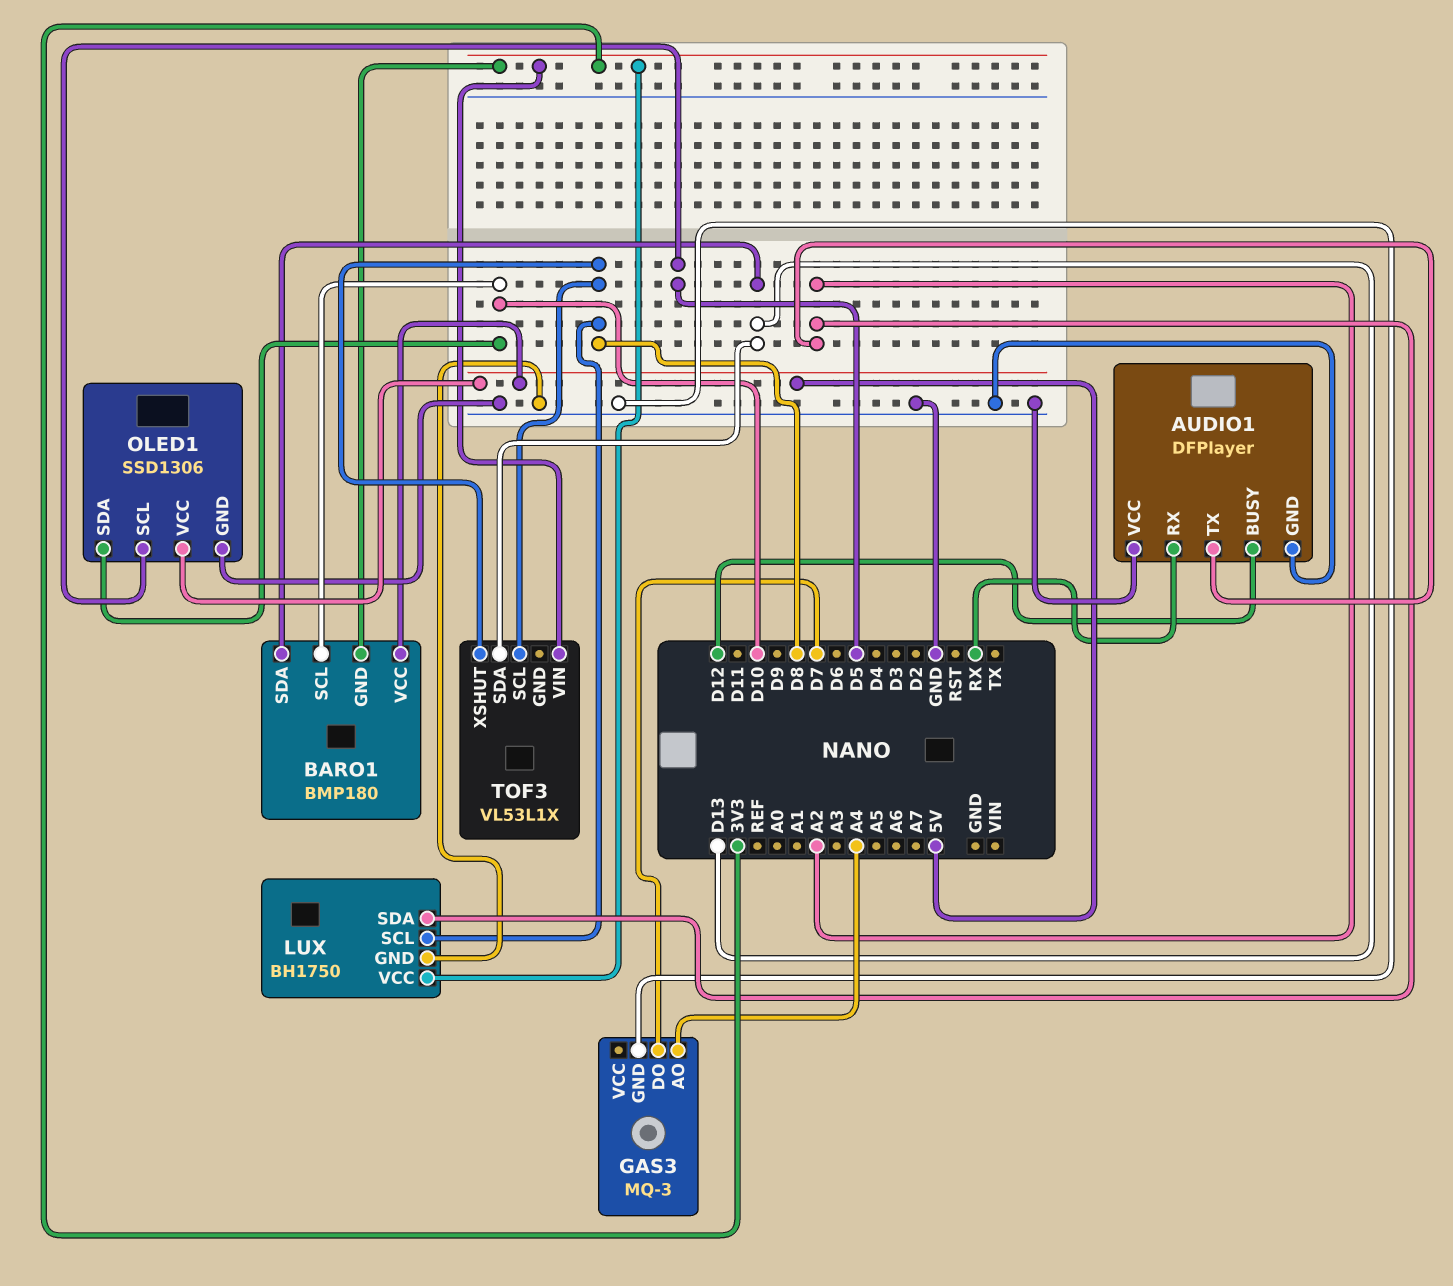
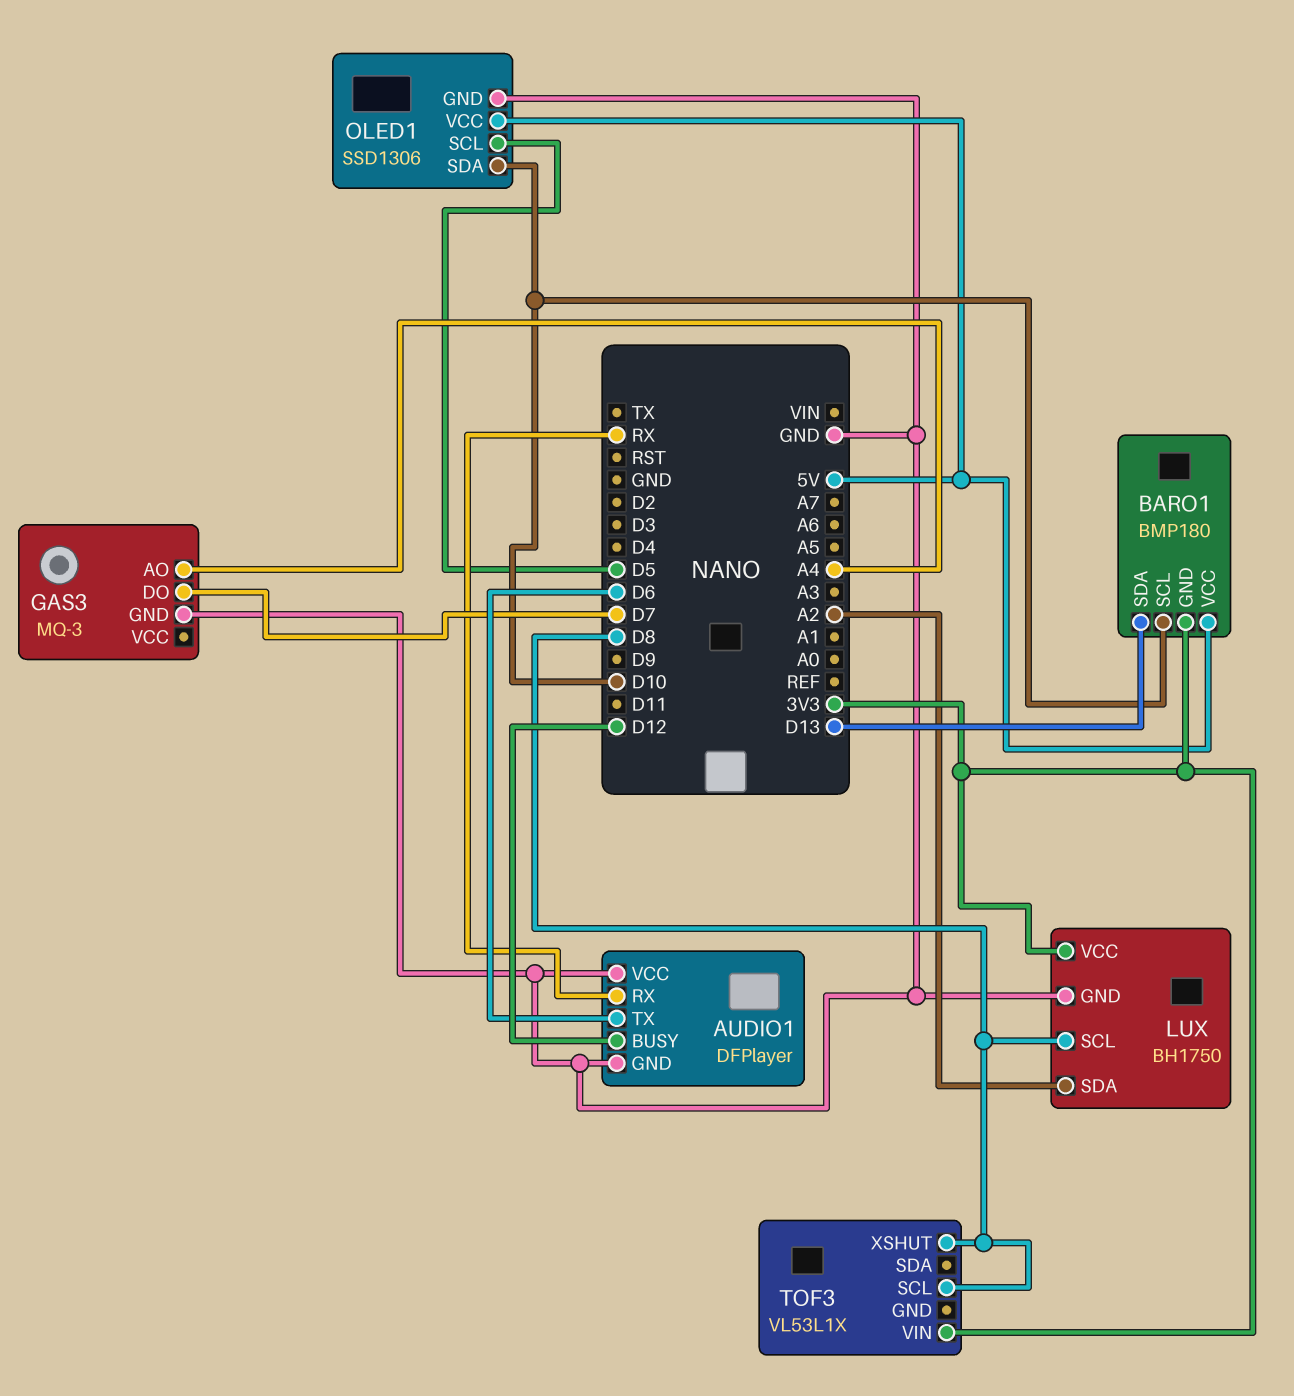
AUDIO1 pin TX: A2 -> D6
TOF3 pin SDA: D13 -> none

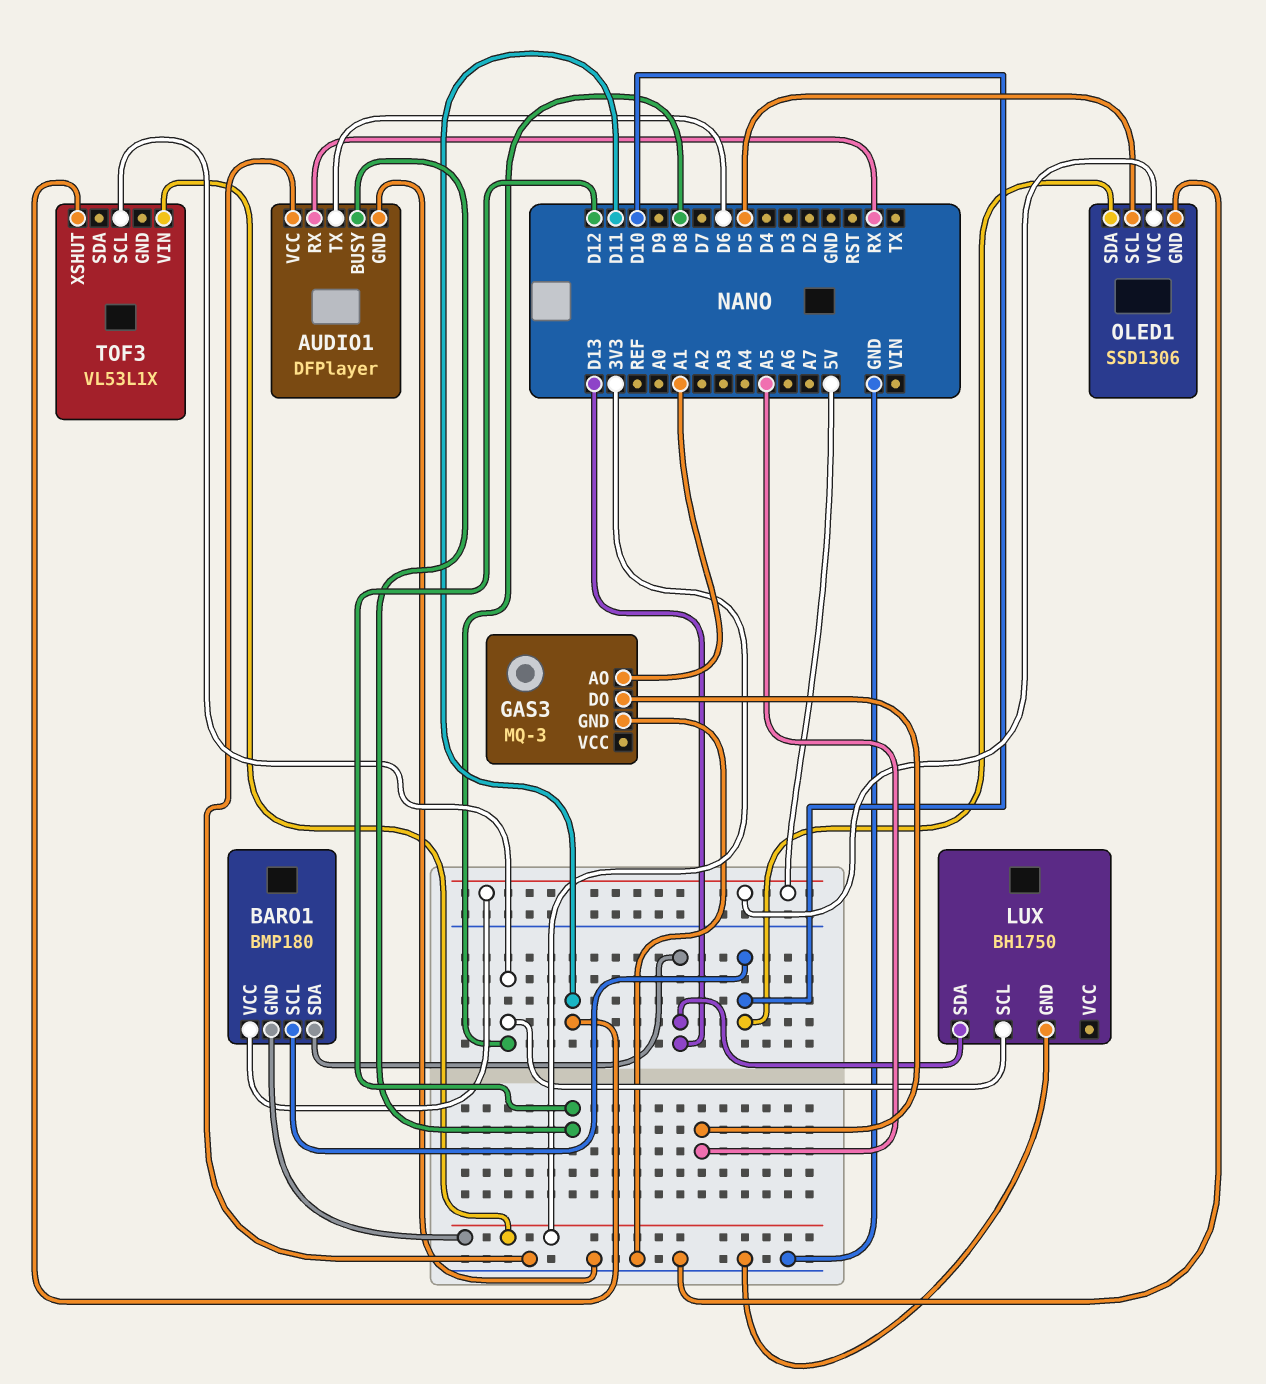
GAS3 pin AO: A4 -> A1
GAS3 pin DO: D7 -> A5
LUX pin SDA: A2 -> D13
LUX pin VCC: 3V3 -> none
TOF3 pin XSHUT: D8 -> D11

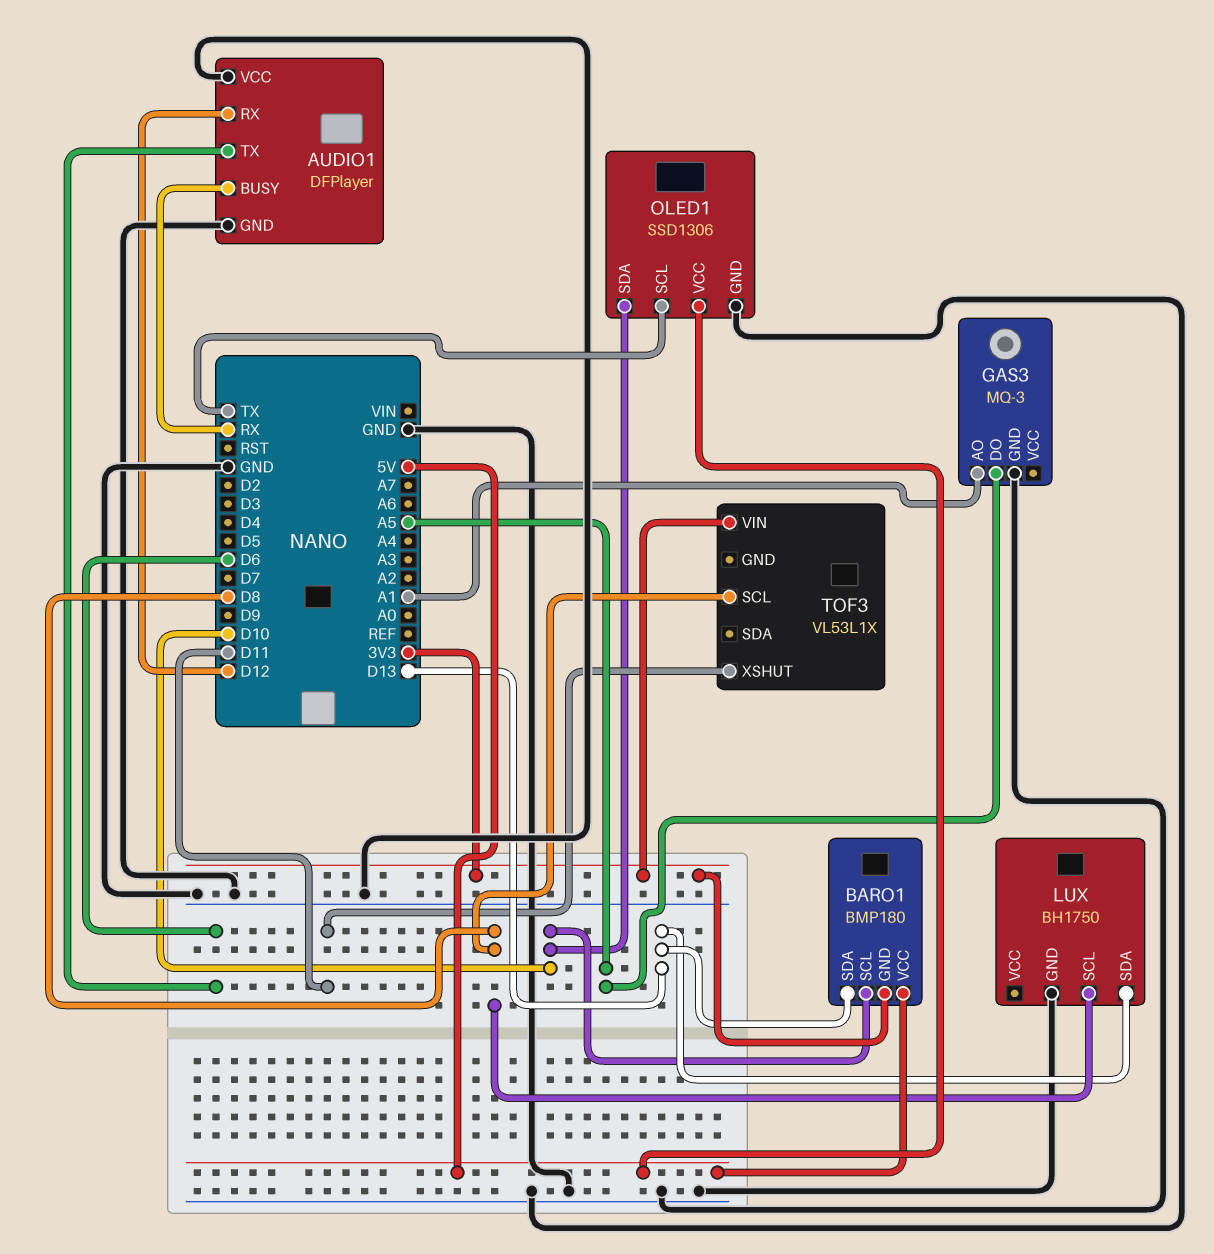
AUDIO1 pin BUSY: D12 -> RX
AUDIO1 pin RX: RX -> D12
OLED1 pin SCL: D5 -> TX

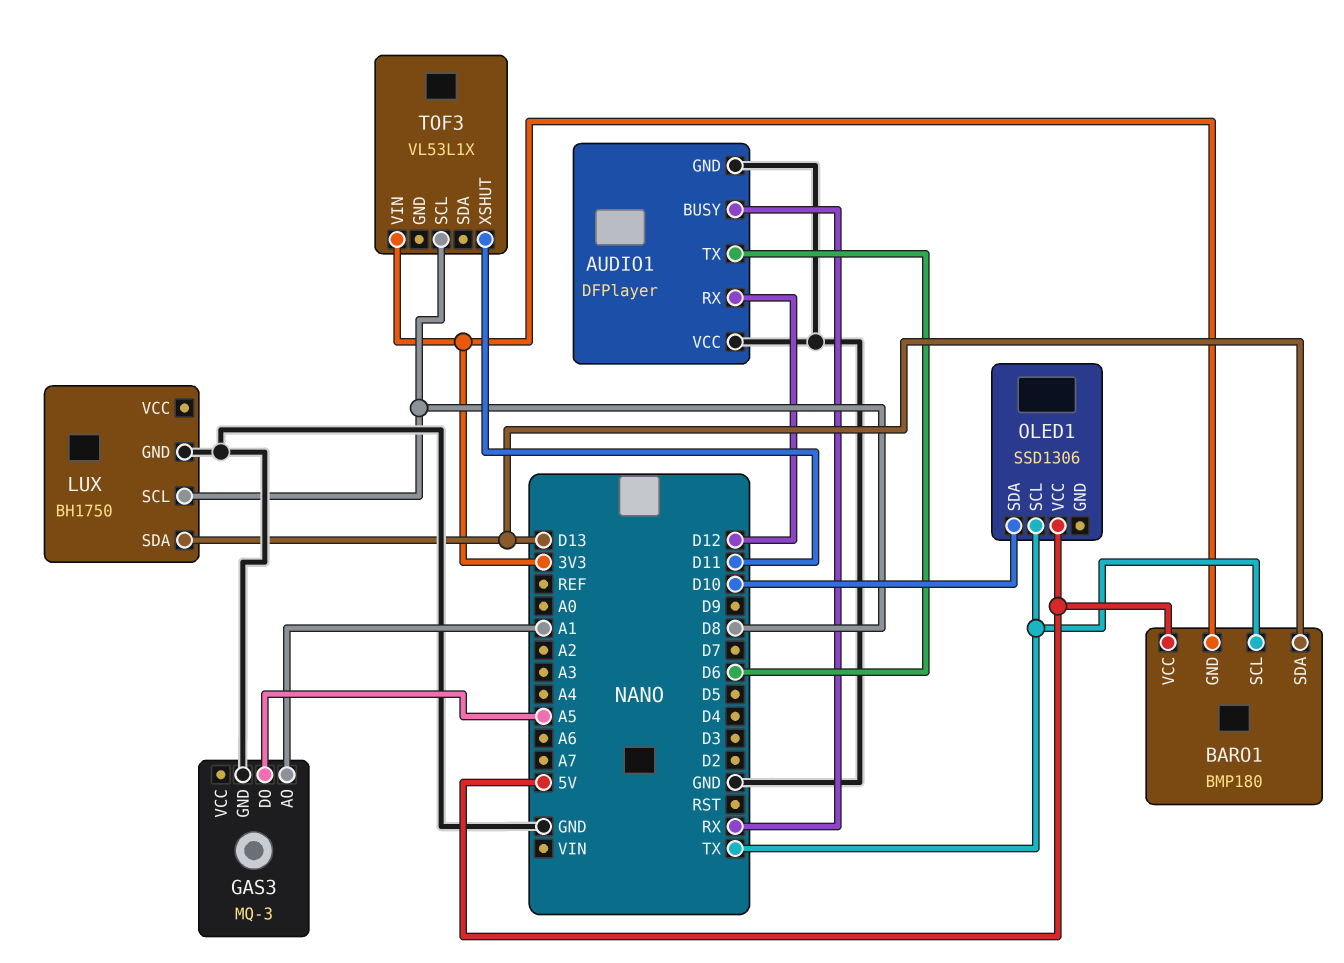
BARO1 pin SCL: D10 -> TX
OLED1 pin GND: GND -> none

